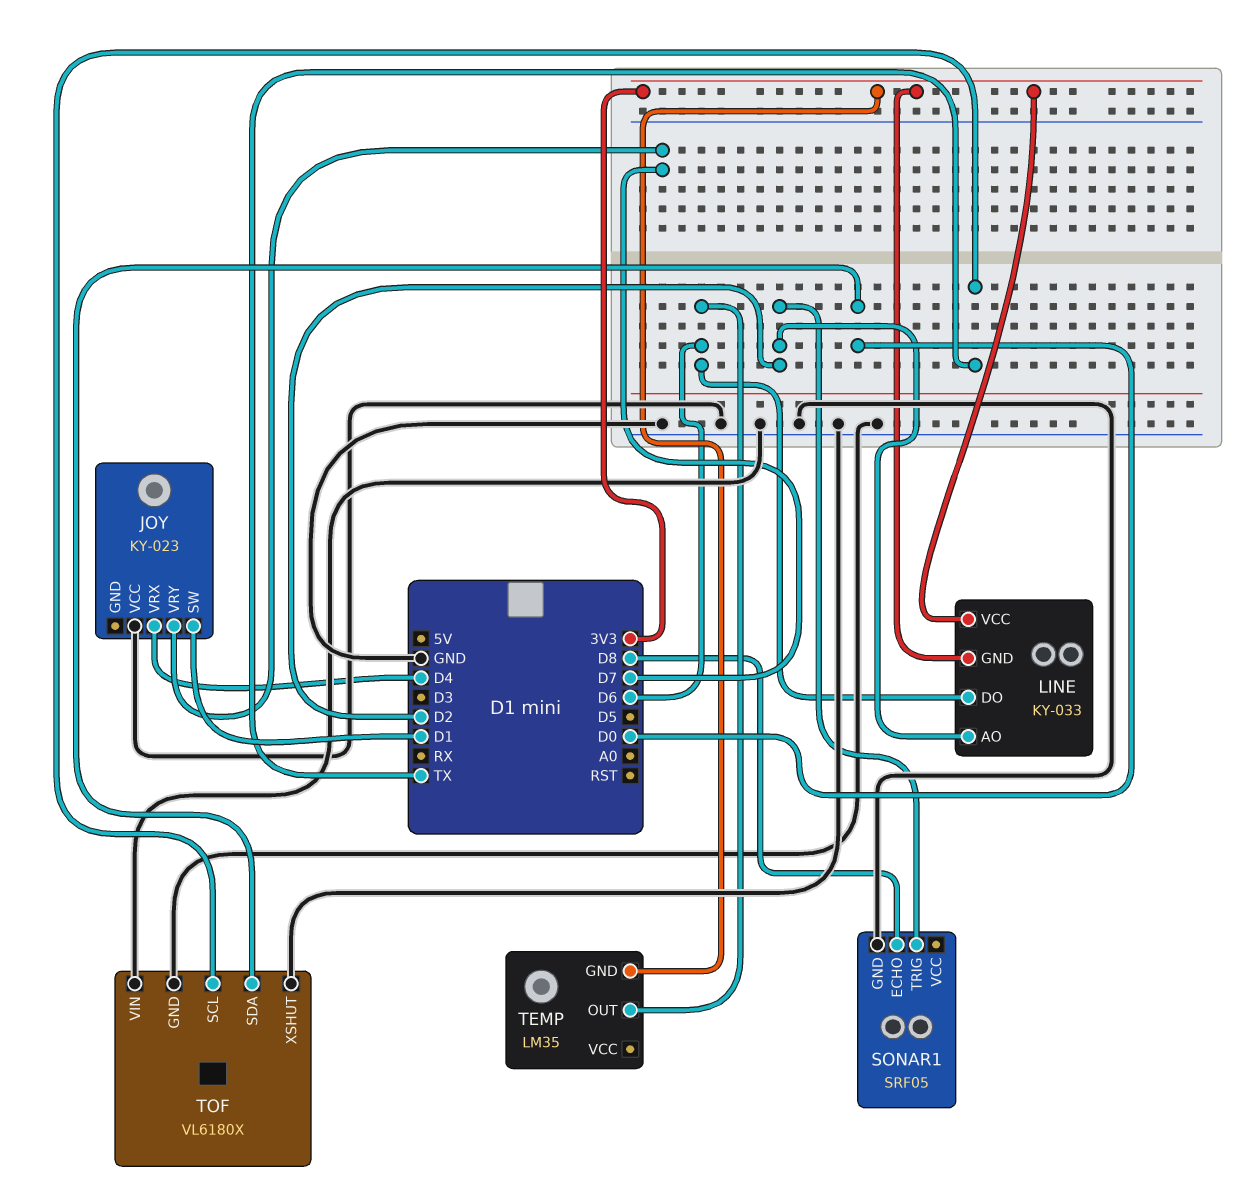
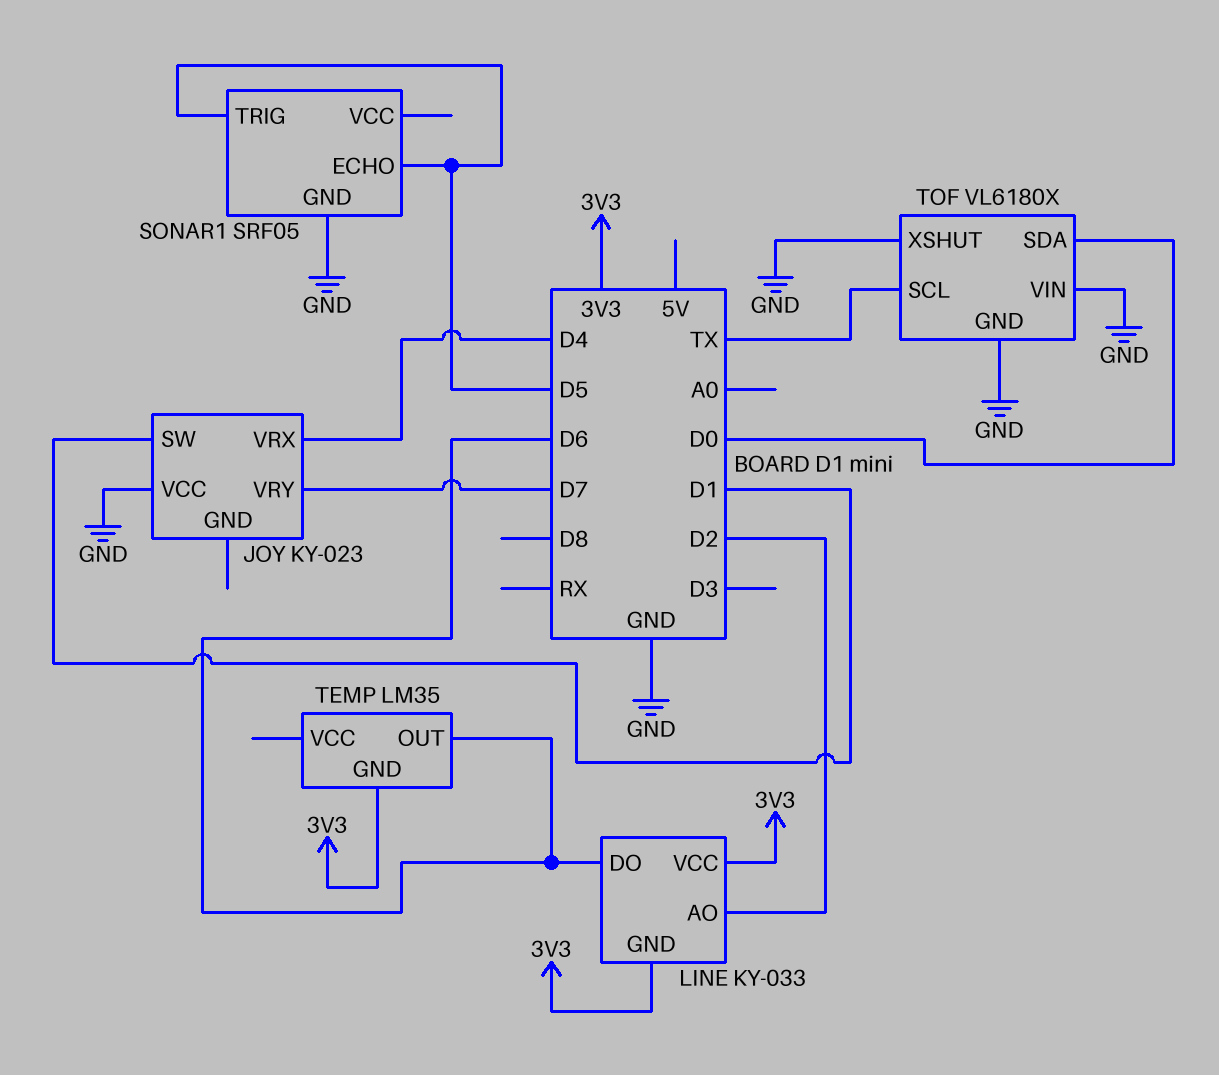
SONAR1 pin ECHO: D8 -> D5
SONAR1 pin TRIG: D2 -> D5

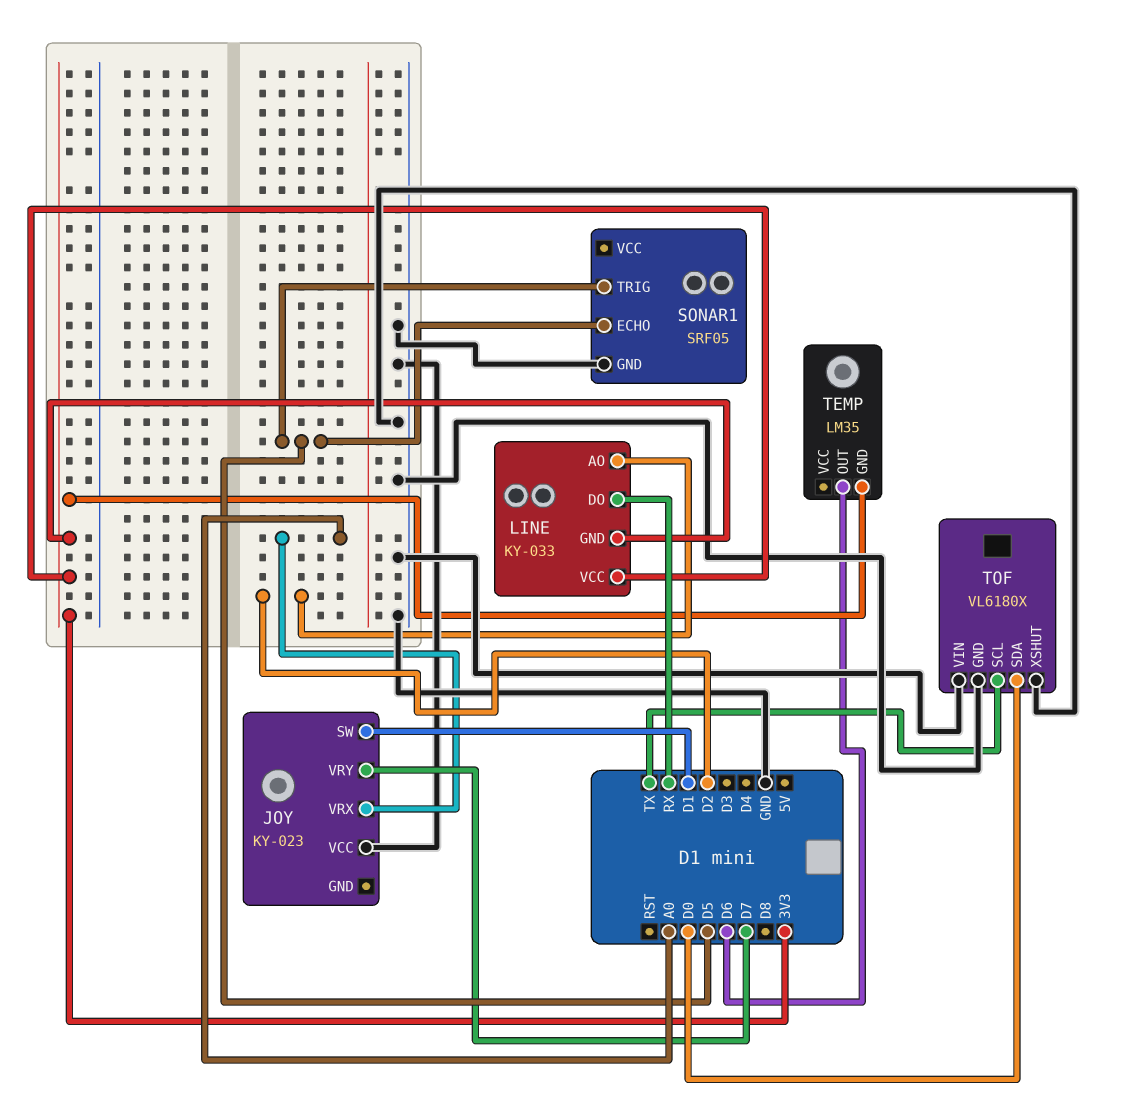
JOY pin VRX: D4 -> A0
LINE pin DO: D6 -> RX

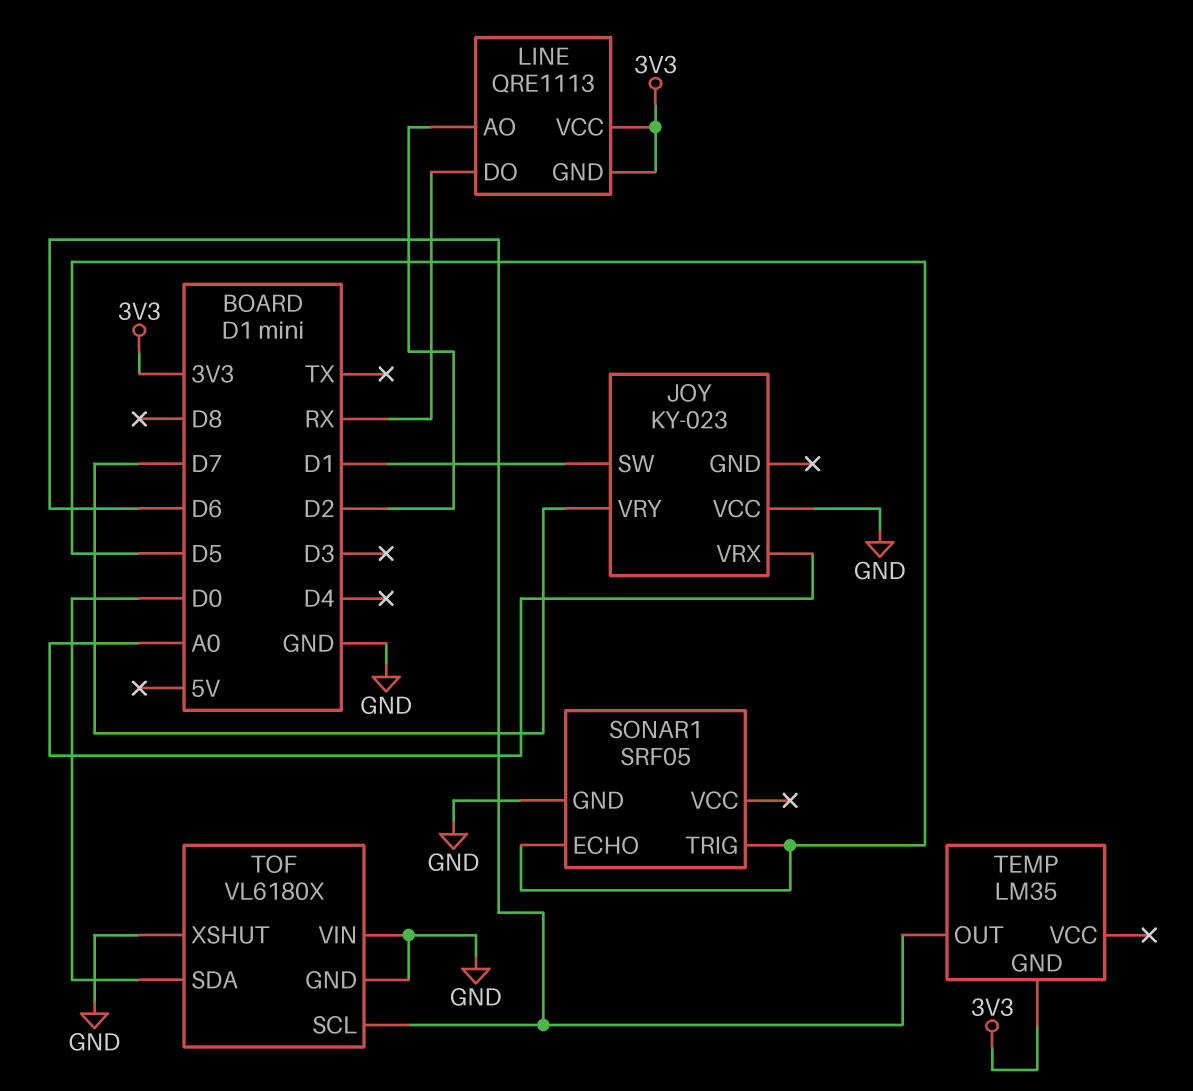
LINE: KY-033 -> QRE1113
TOF pin SCL: TX -> D6

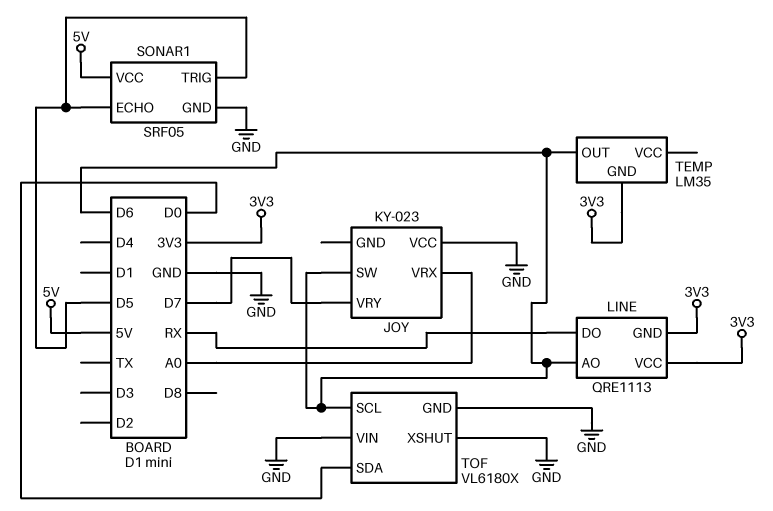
JOY pin SW: D1 -> D6
LINE pin AO: D2 -> D6
SONAR1 pin VCC: none -> 5V

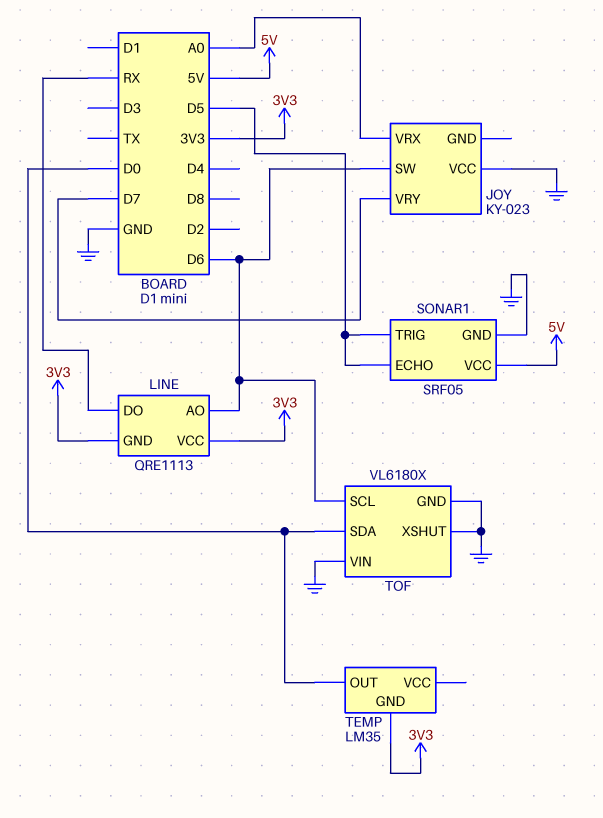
TEMP pin OUT: D6 -> D0

